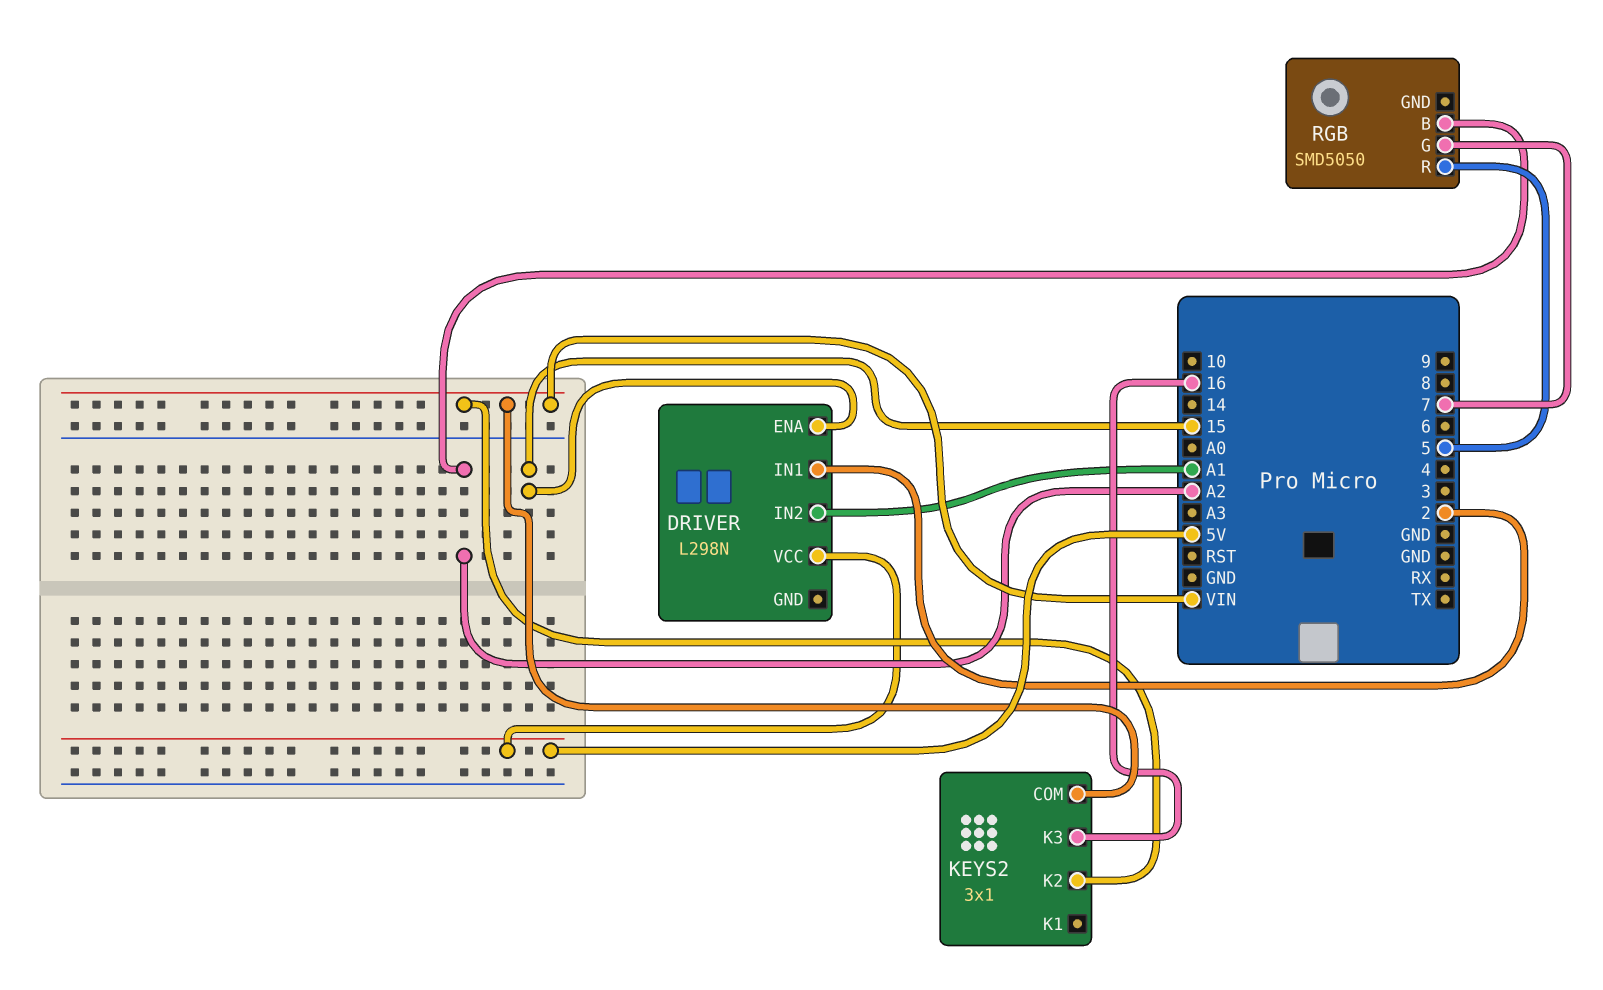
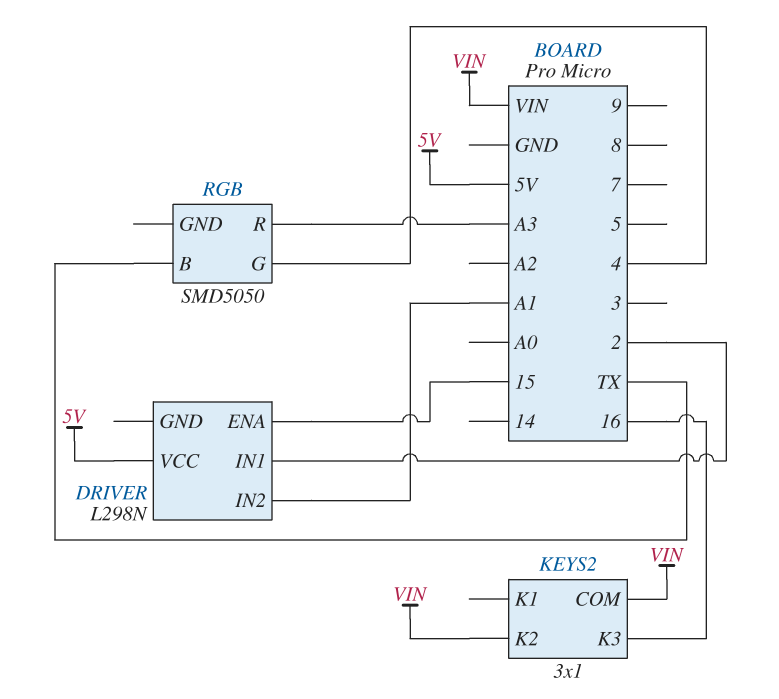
RGB pin B: A2 -> TX
RGB pin G: 7 -> 4
RGB pin R: 5 -> A3

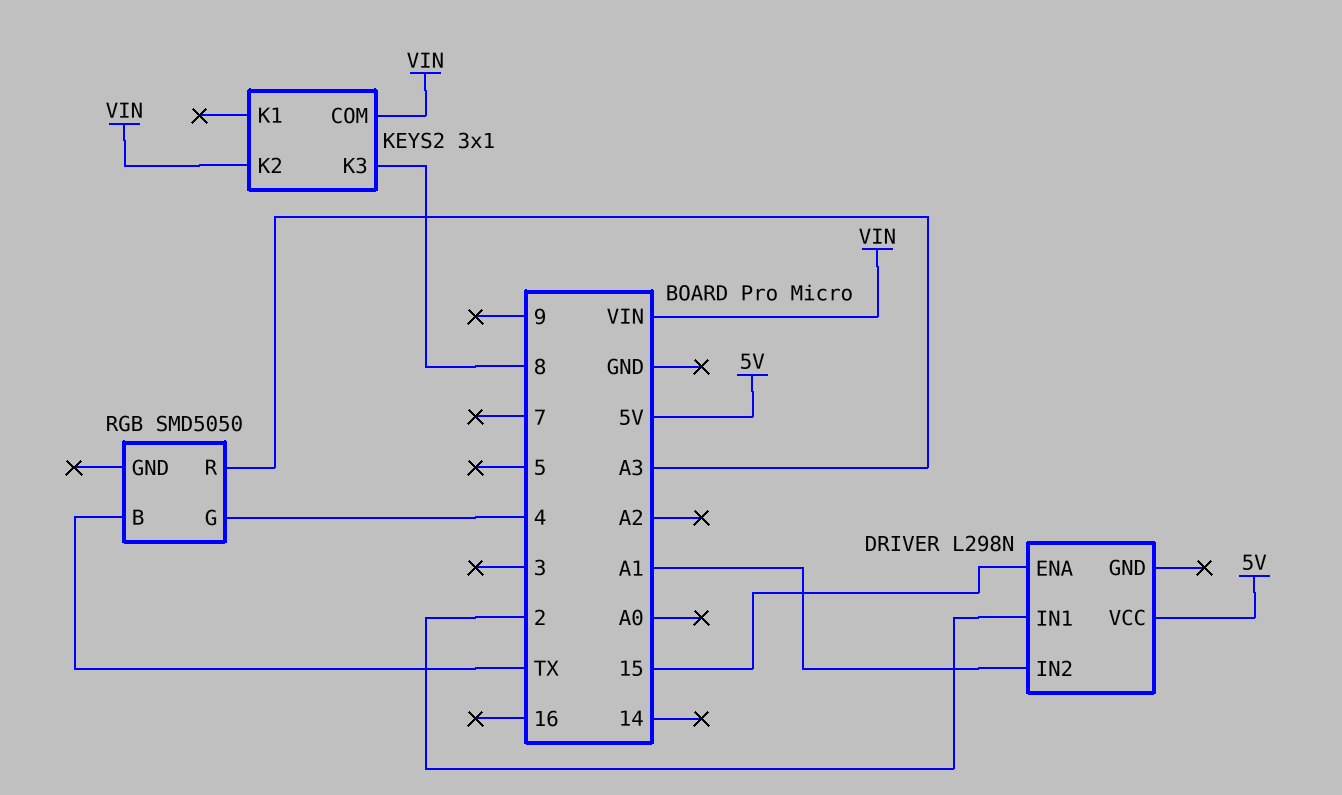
KEYS2 pin K3: 16 -> 8

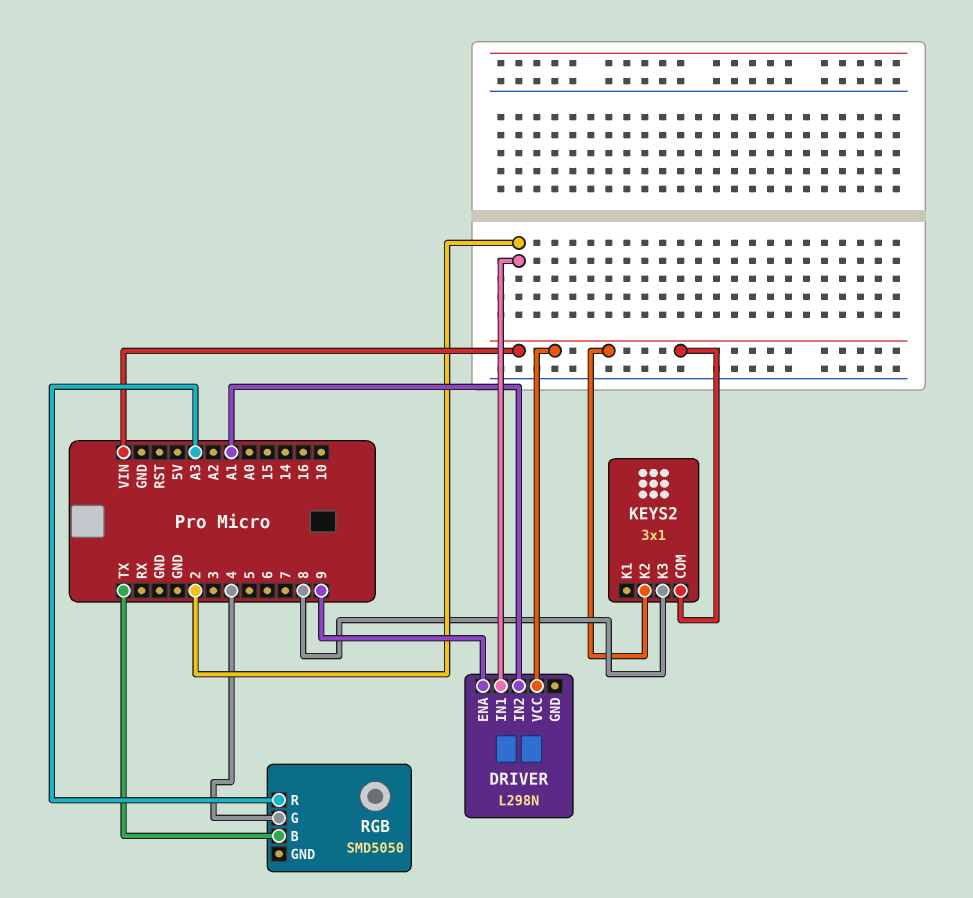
DRIVER pin ENA: 15 -> 9
DRIVER pin VCC: 5V -> VIN

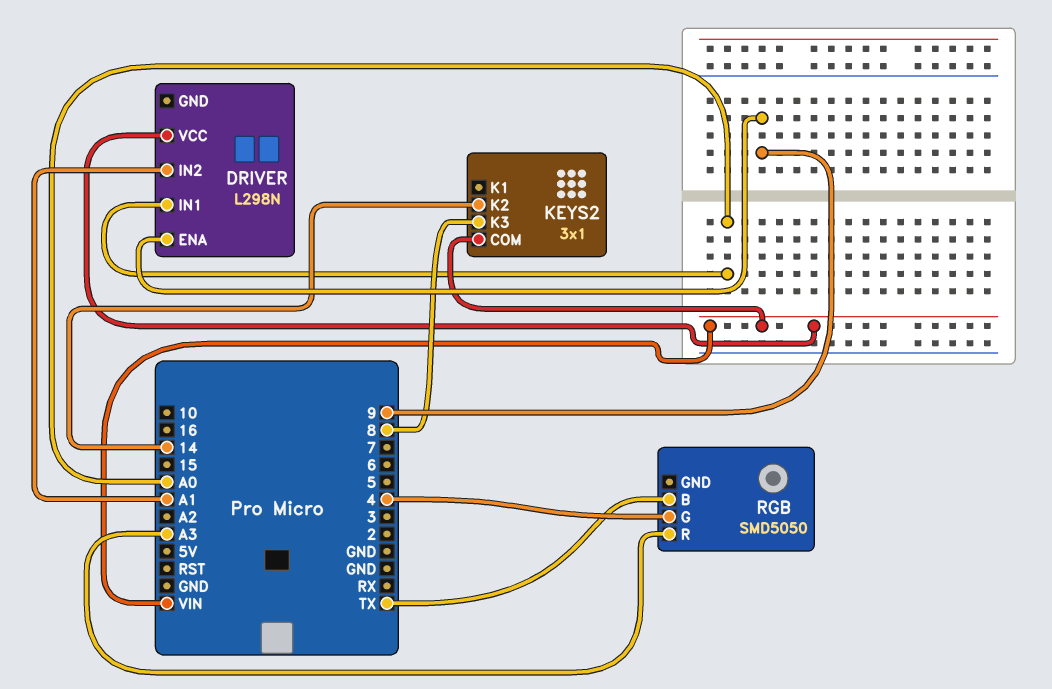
DRIVER pin IN1: 2 -> A0
KEYS2 pin K2: VIN -> 14

